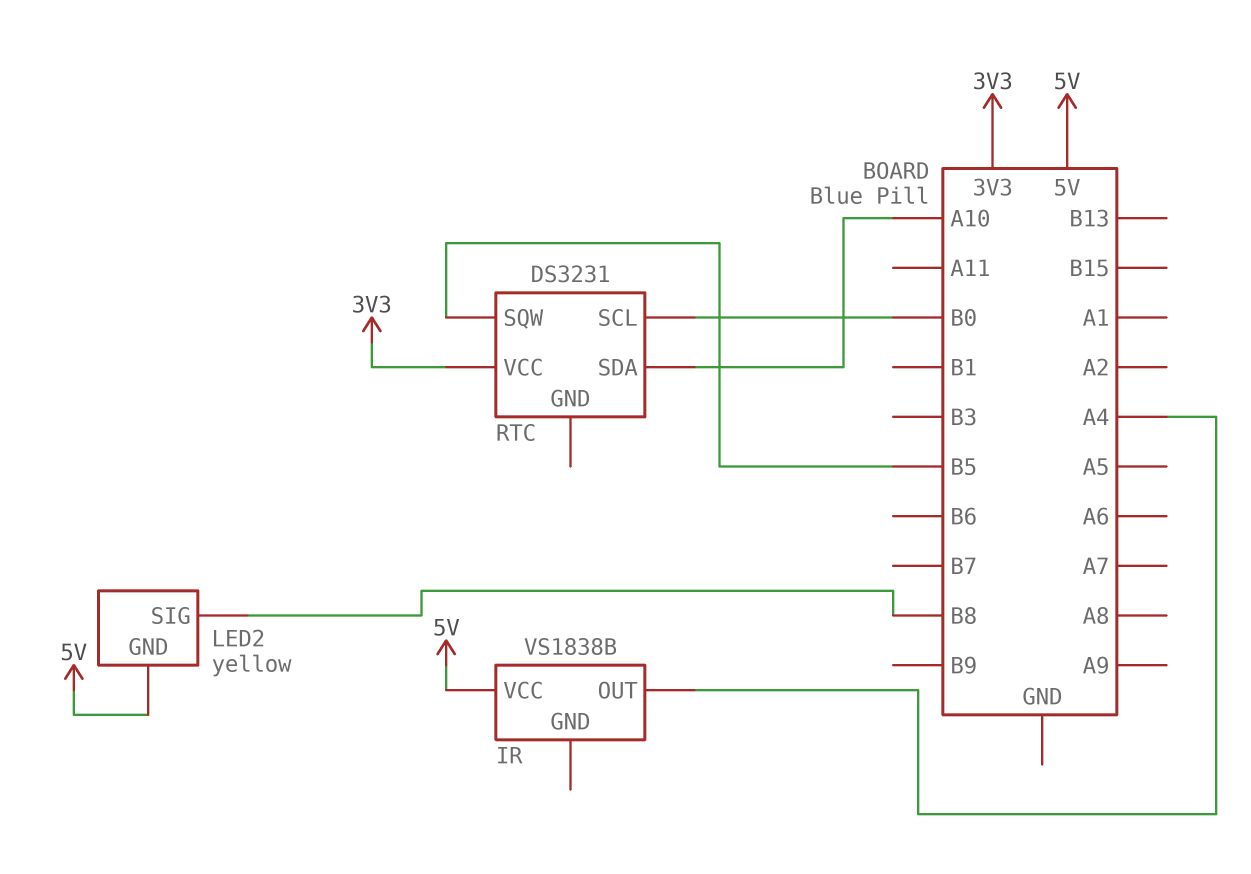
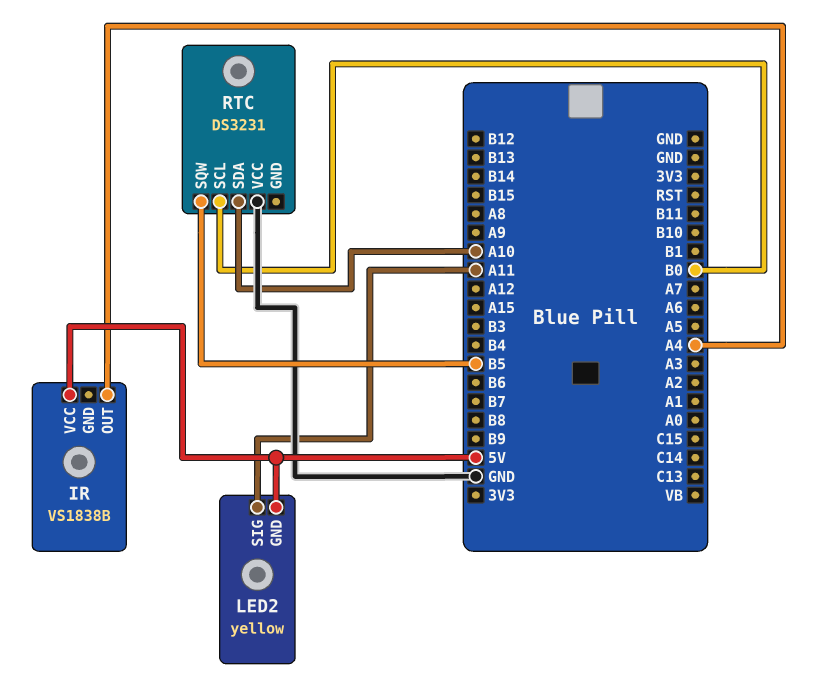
LED2 pin SIG: B8 -> A11
RTC pin VCC: 3V3 -> GND

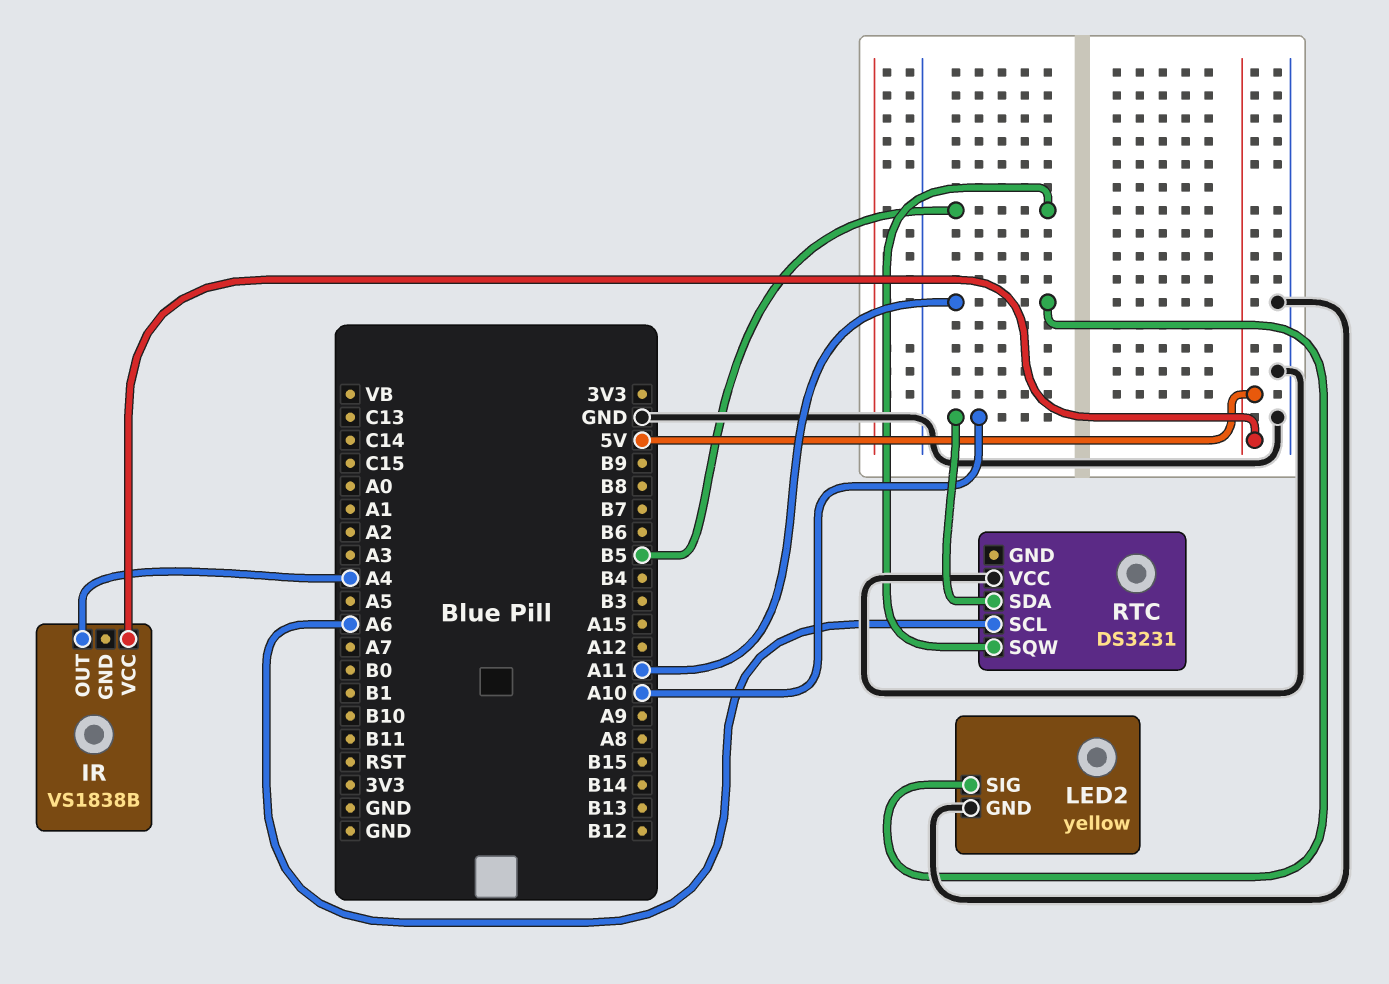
LED2 pin GND: 5V -> GND
RTC pin SCL: B0 -> A6

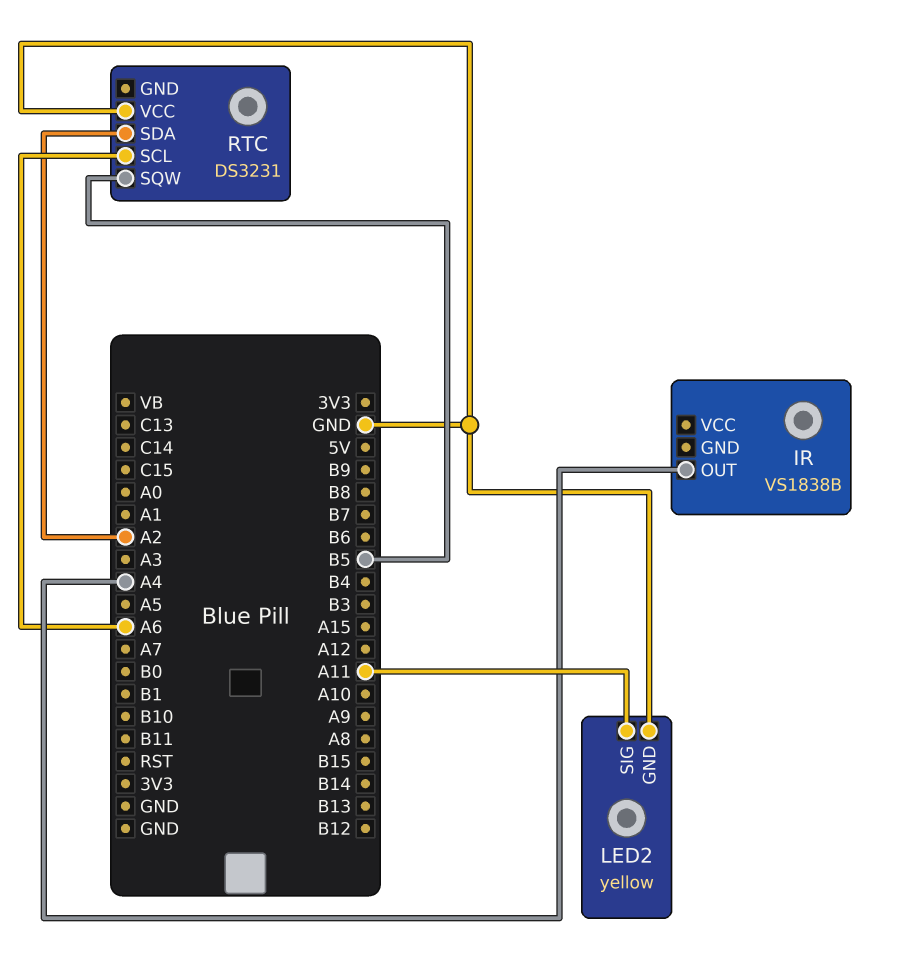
IR pin VCC: 5V -> none
RTC pin SDA: A10 -> A2

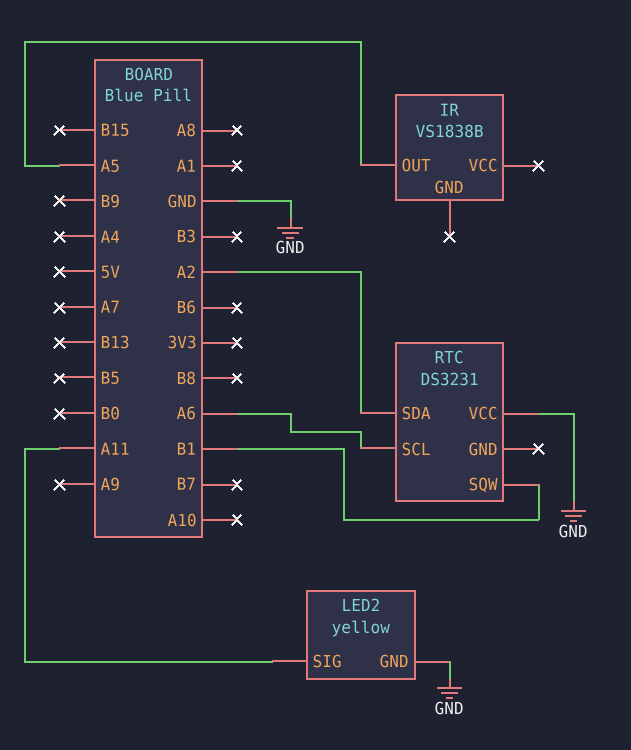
IR pin OUT: A4 -> A5
RTC pin SQW: B5 -> B1

